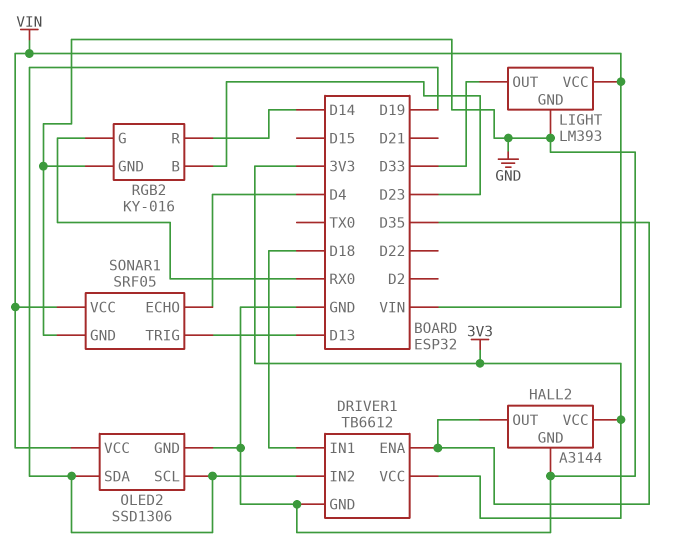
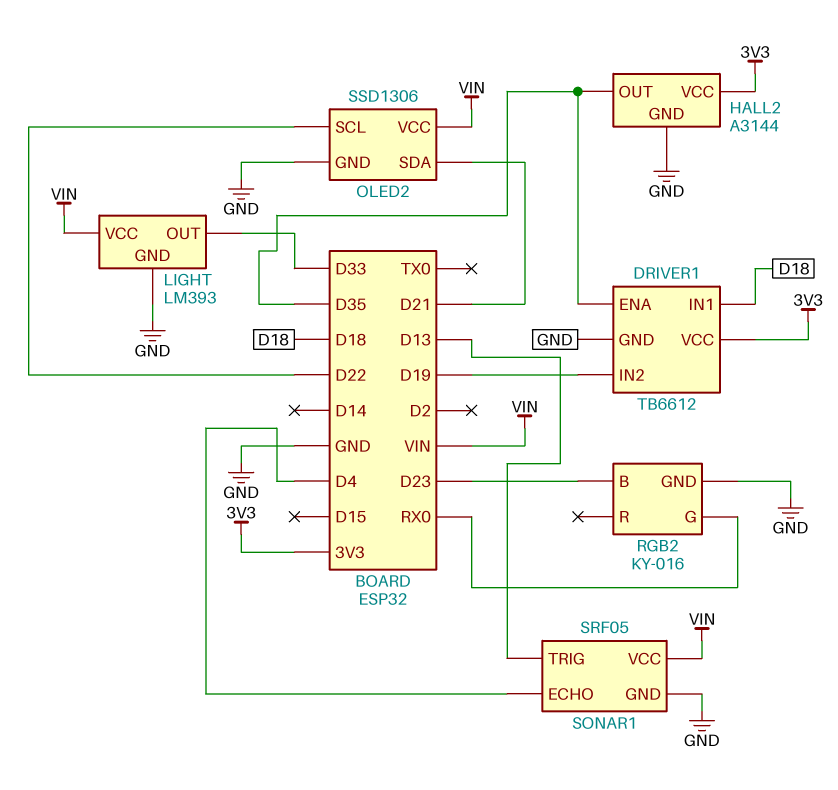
OLED2 pin SCL: D19 -> D22
OLED2 pin SDA: D19 -> D21
RGB2 pin R: D14 -> none

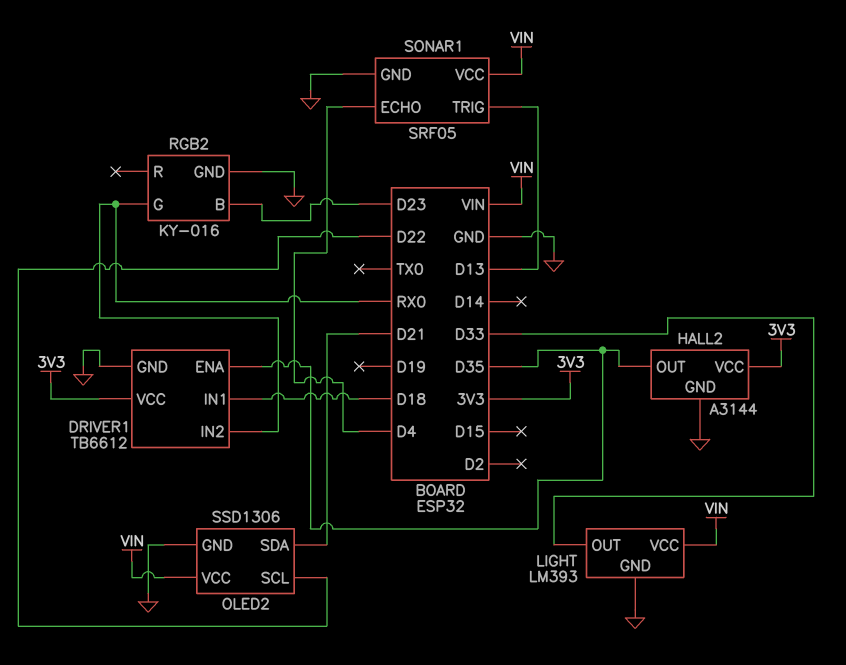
DRIVER1 pin IN2: D19 -> RX0

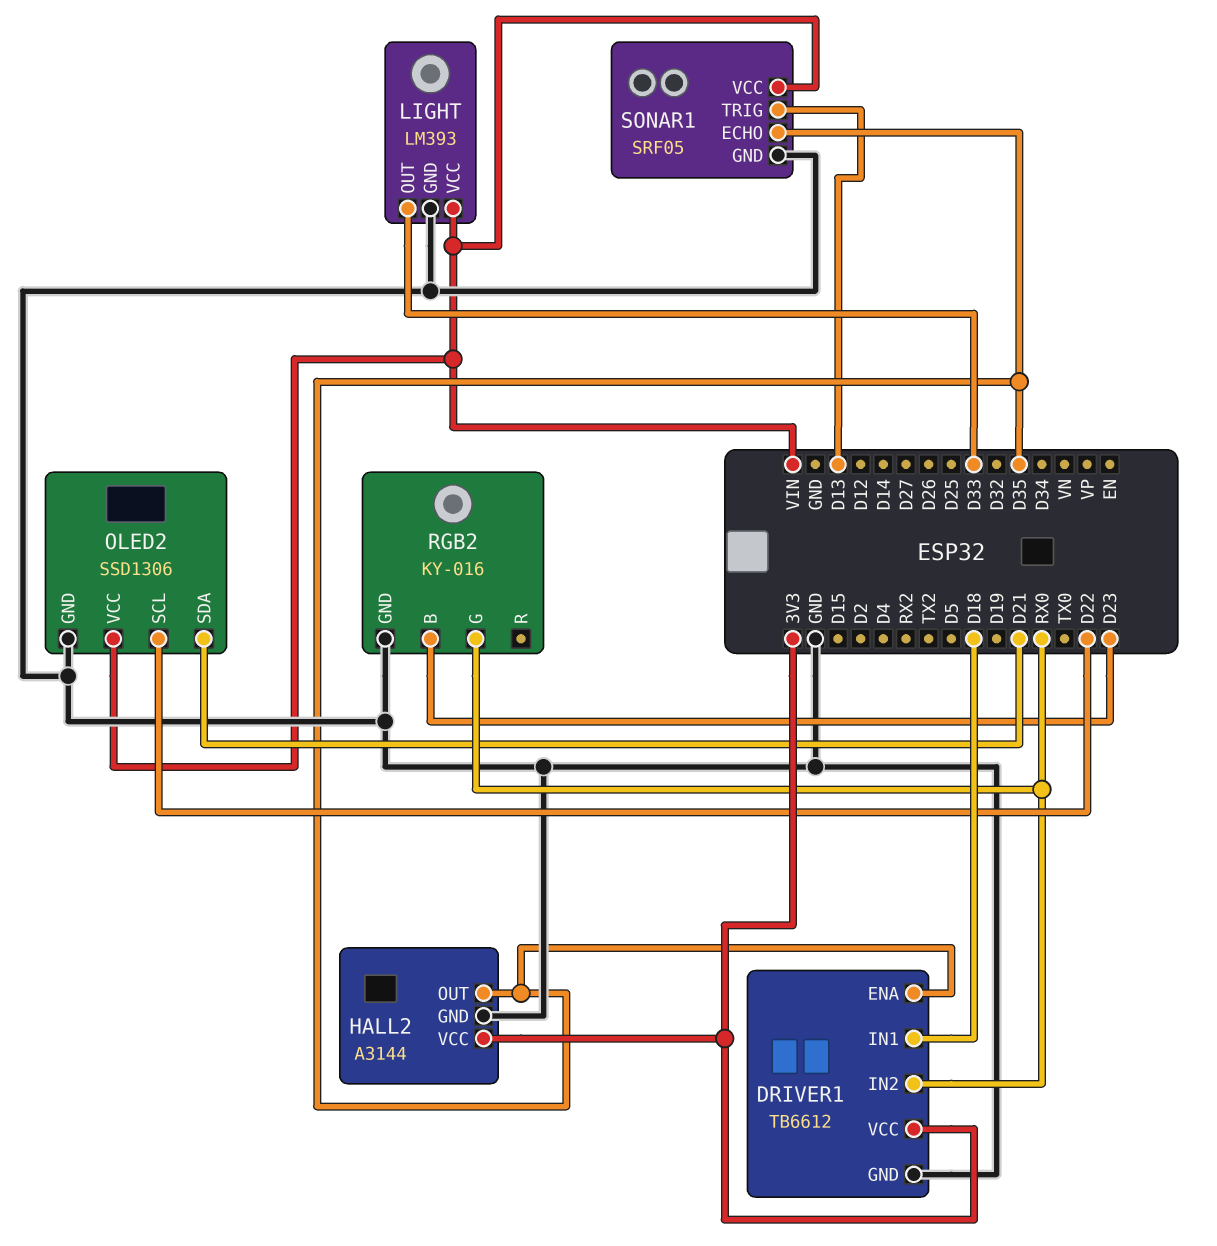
SONAR1 pin ECHO: D4 -> D35

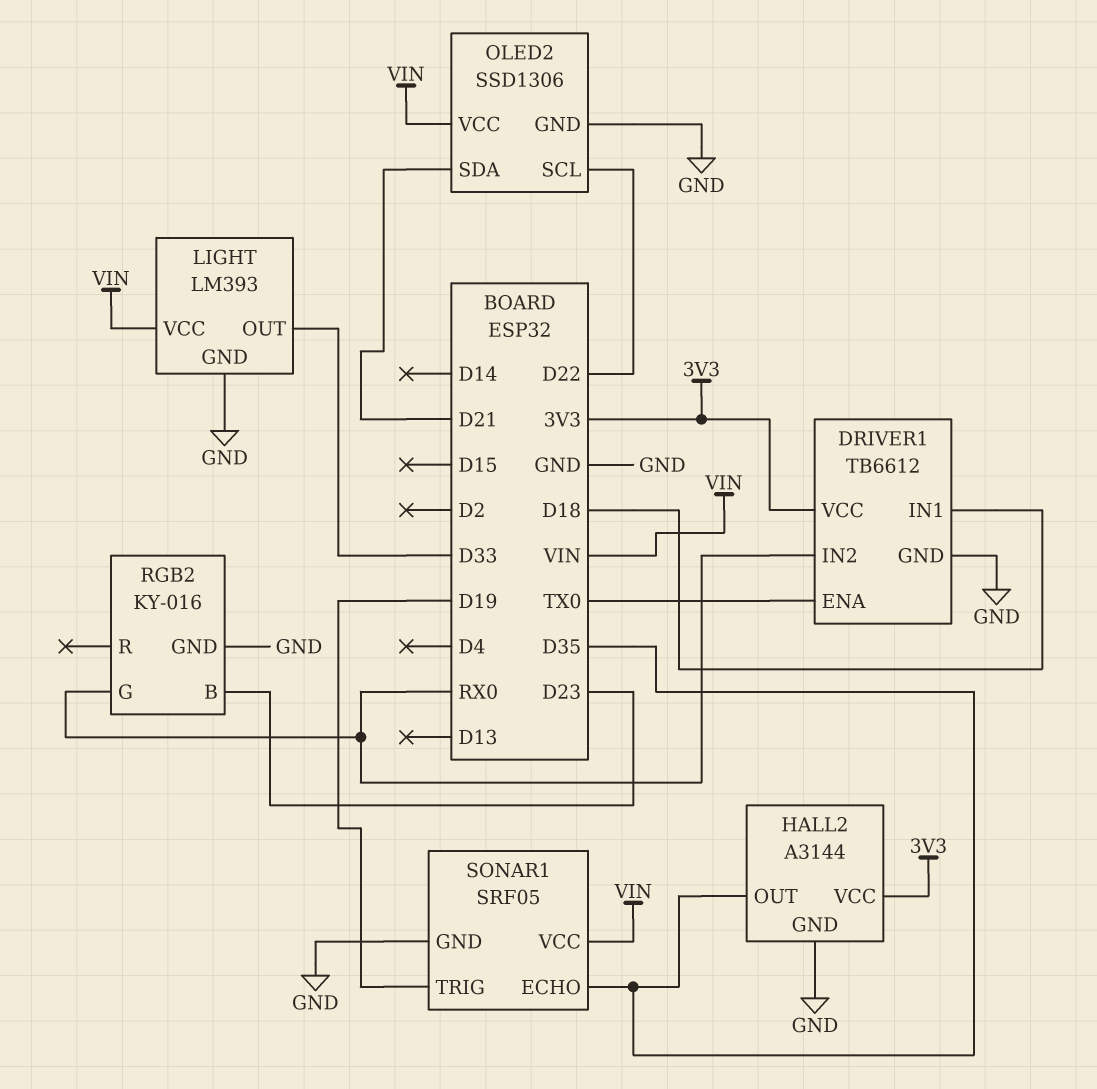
DRIVER1 pin ENA: D35 -> TX0
SONAR1 pin TRIG: D13 -> D19

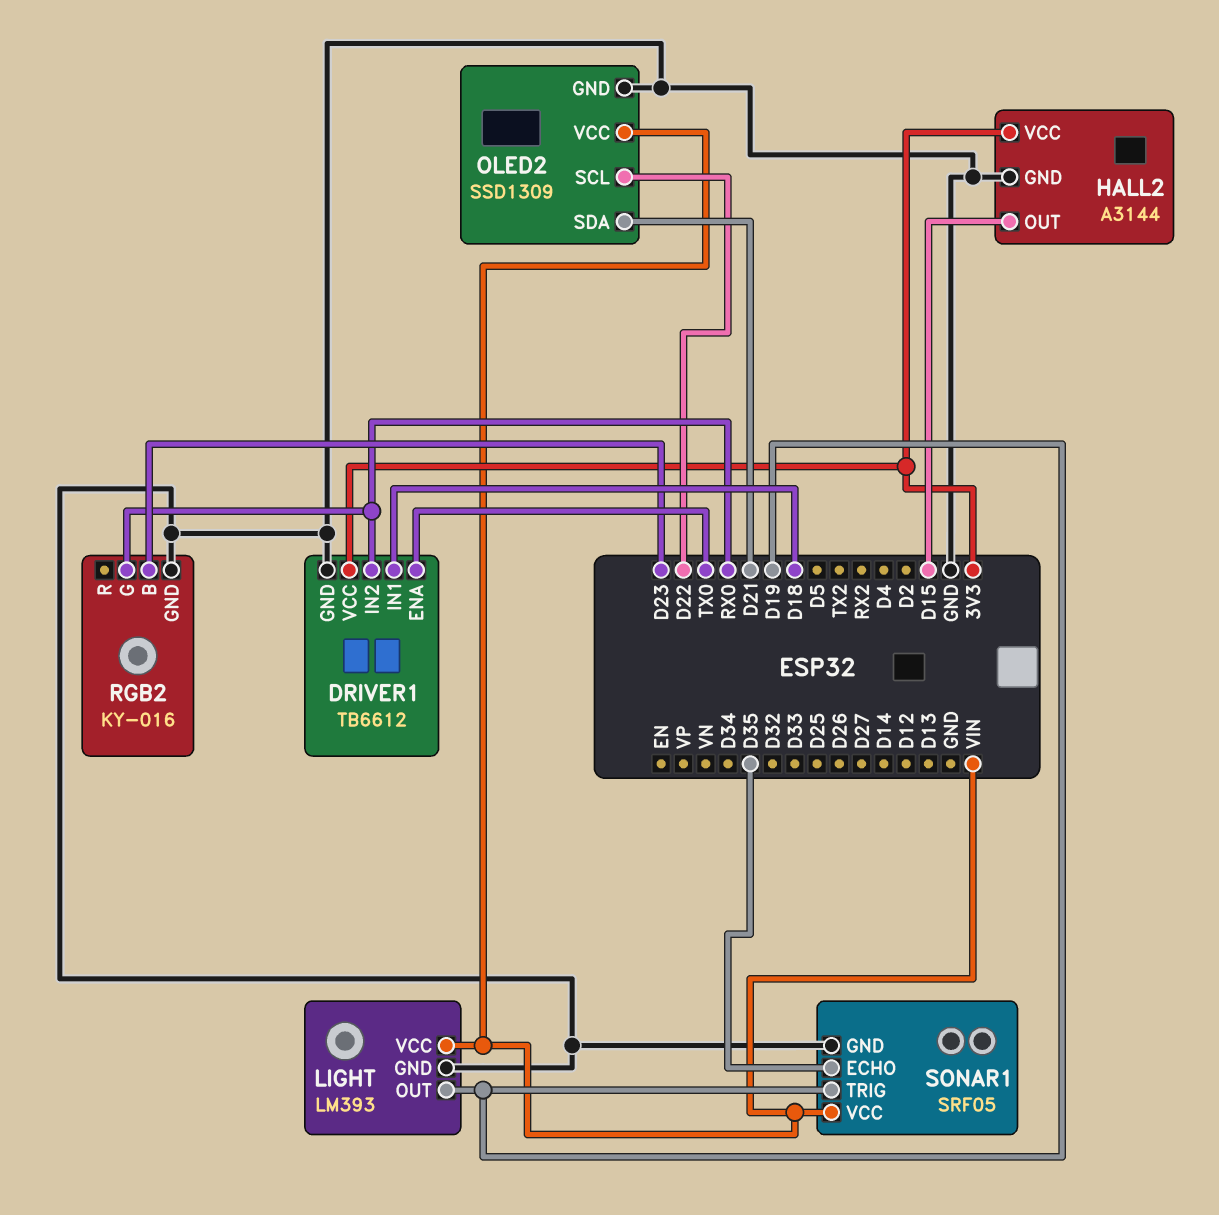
HALL2 pin OUT: D35 -> D15
LIGHT pin OUT: D33 -> D19
OLED2: SSD1306 -> SSD1309

